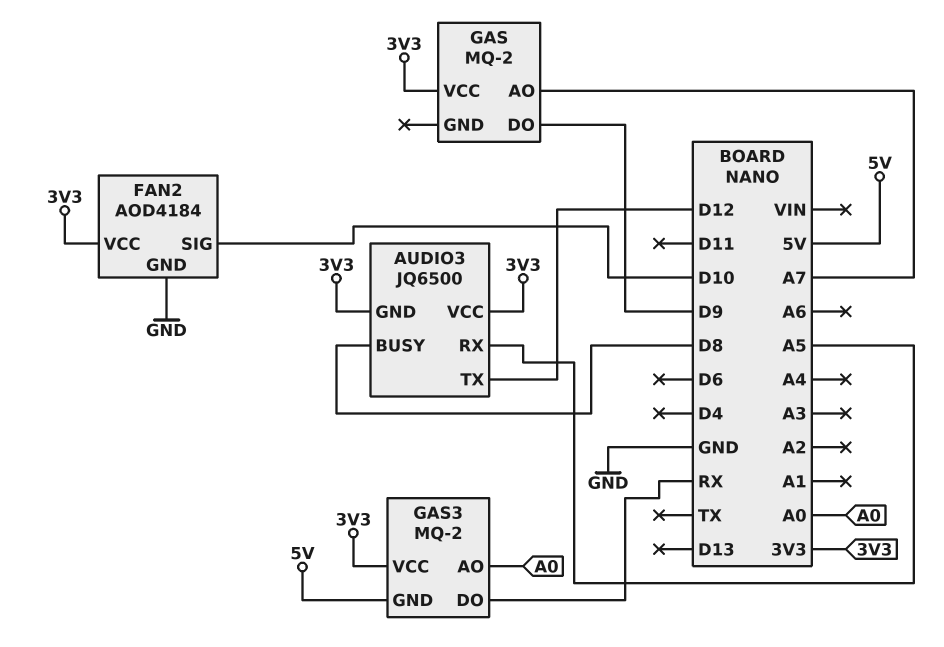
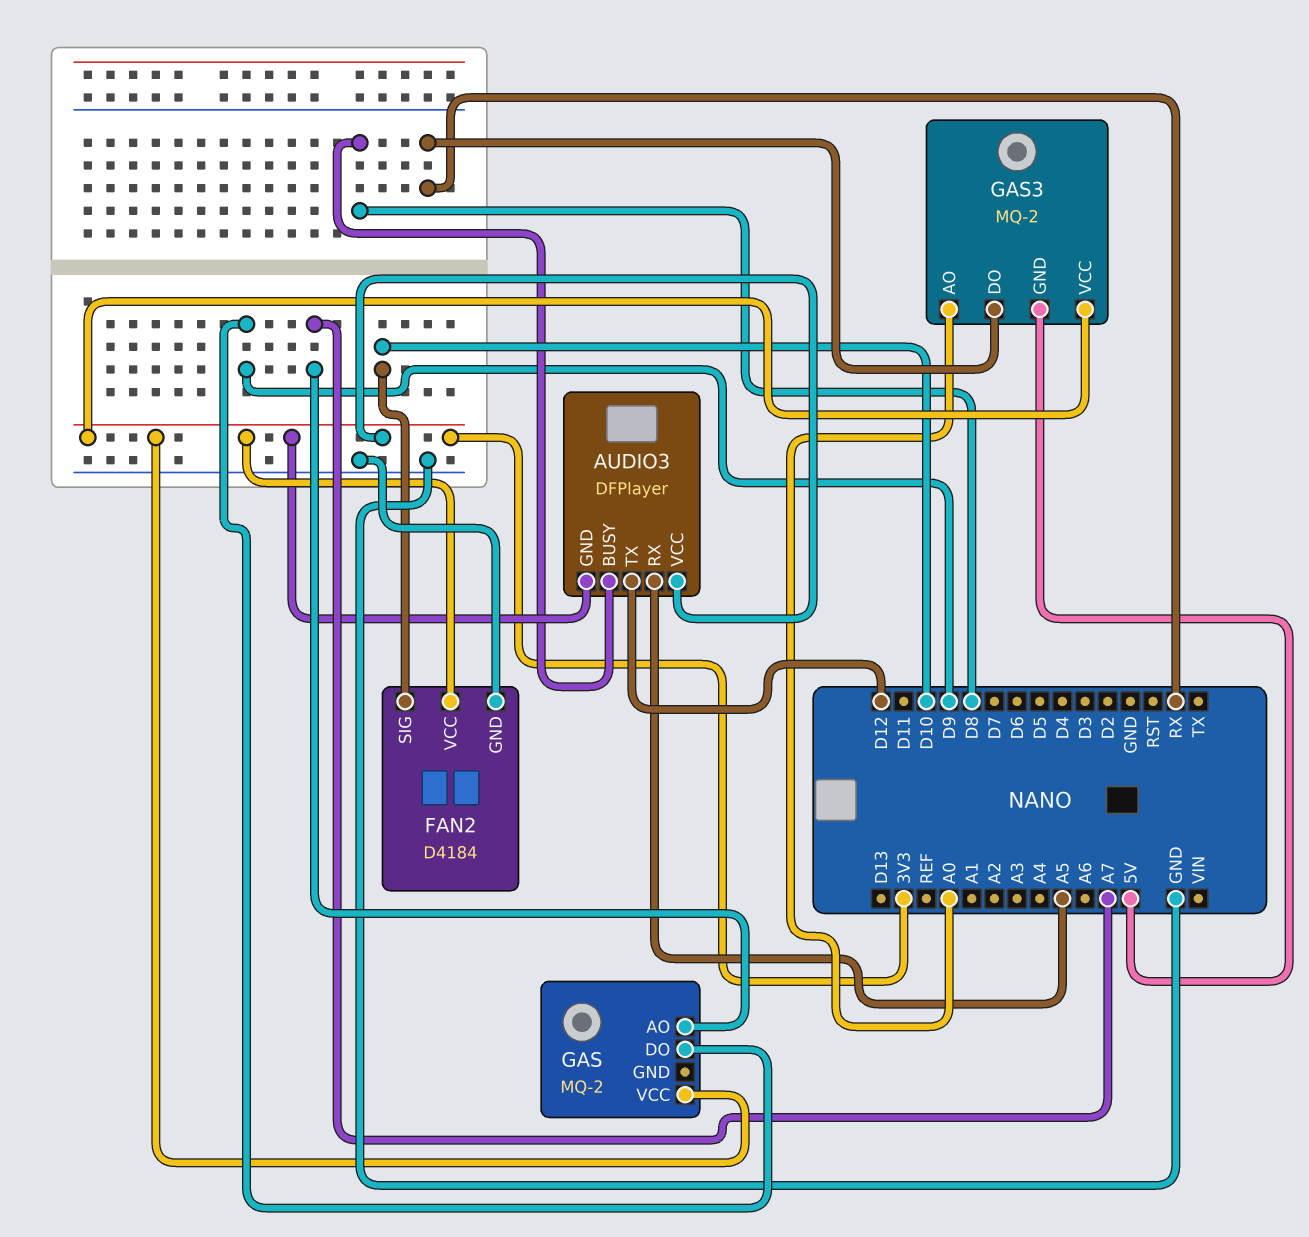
AUDIO3: JQ6500 -> DFPlayer
FAN2: AOD4184 -> D4184

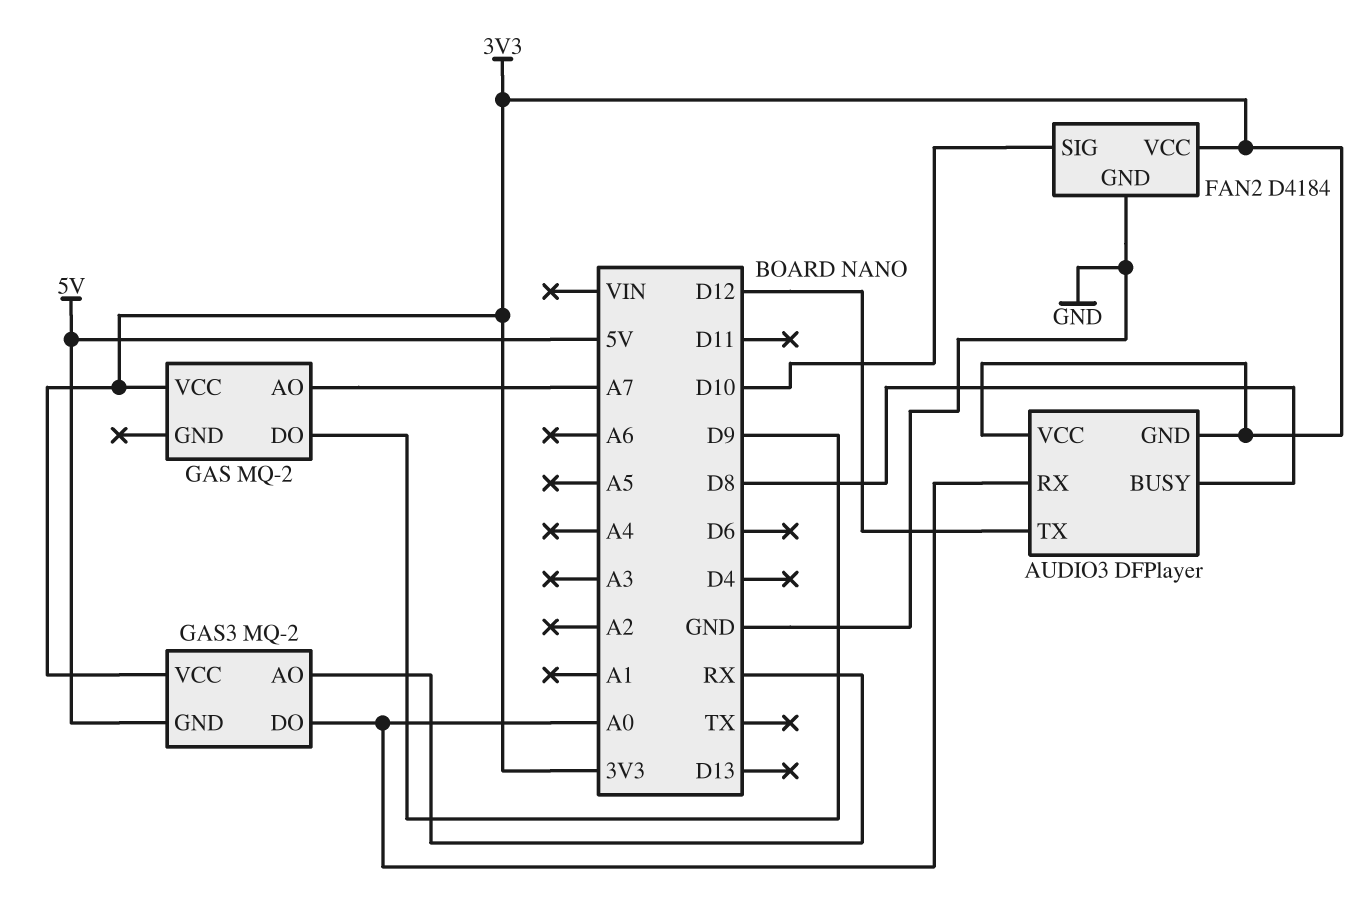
AUDIO3 pin RX: A5 -> A0
GAS3 pin AO: A0 -> RX
GAS3 pin DO: RX -> A0

